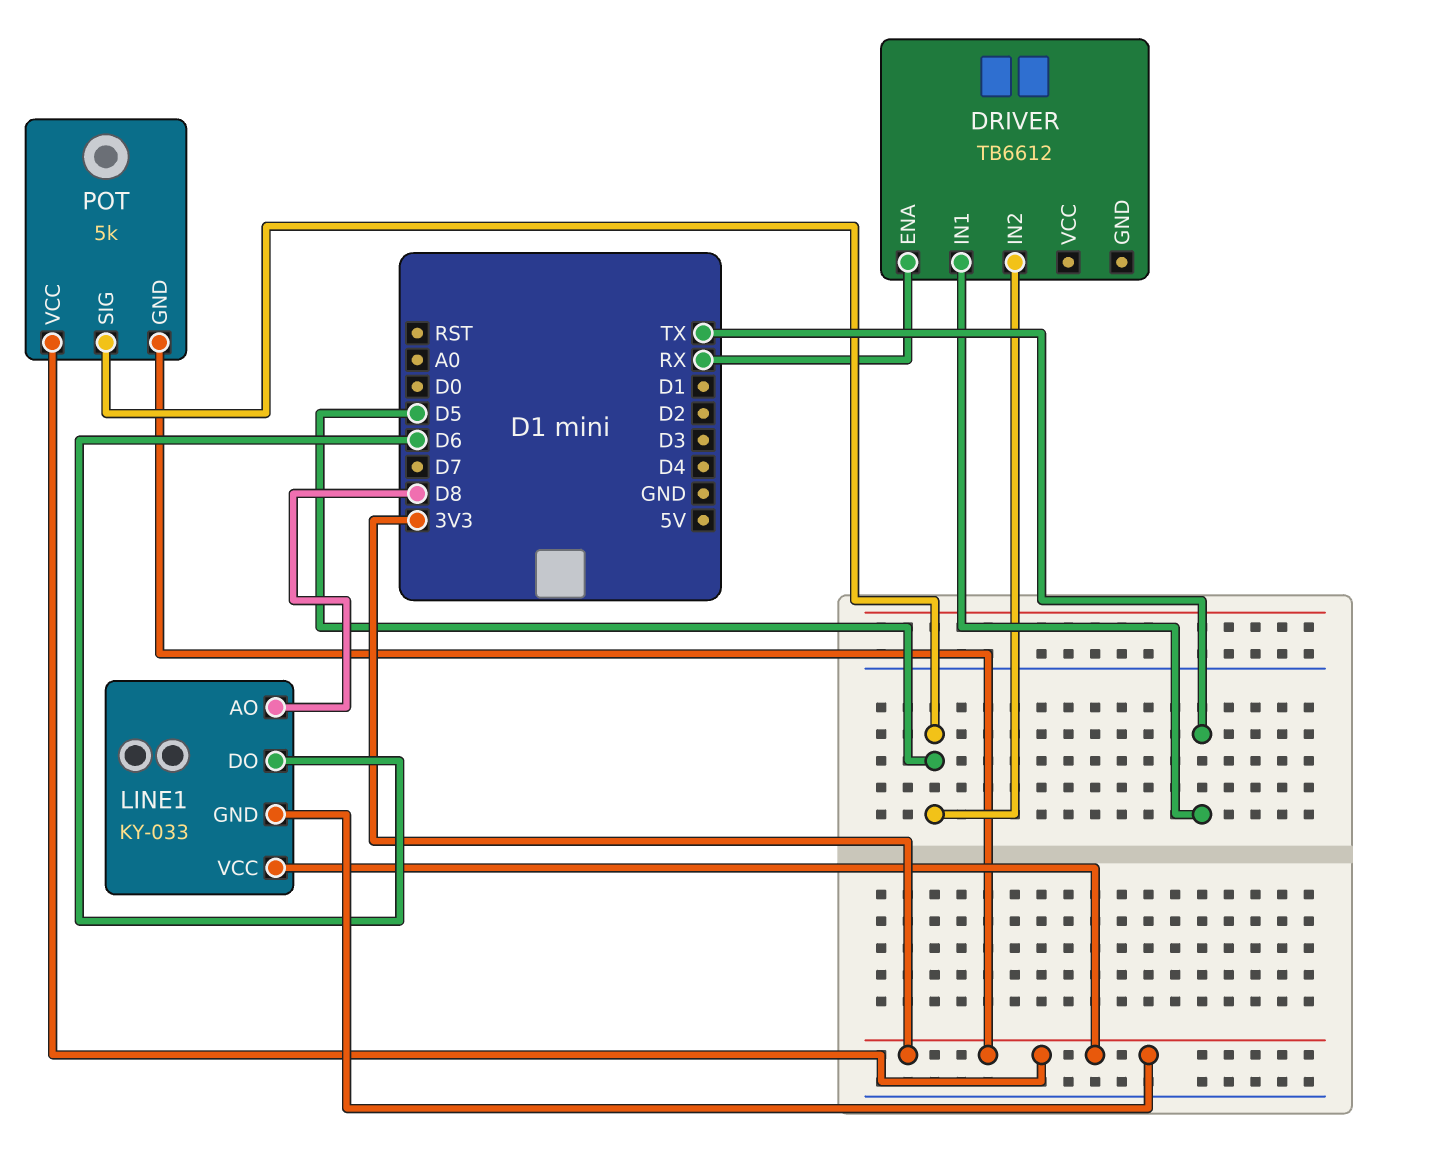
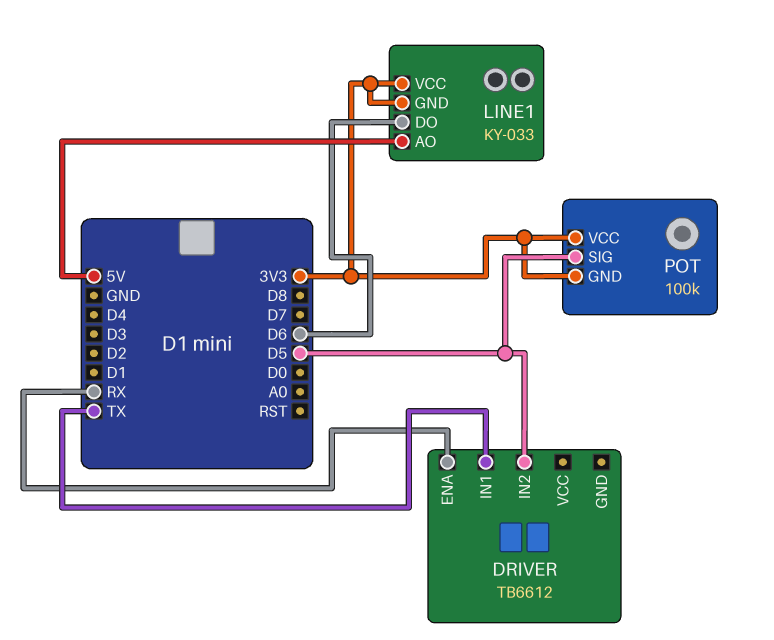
LINE1 pin AO: D8 -> 5V
POT: 5k -> 100k

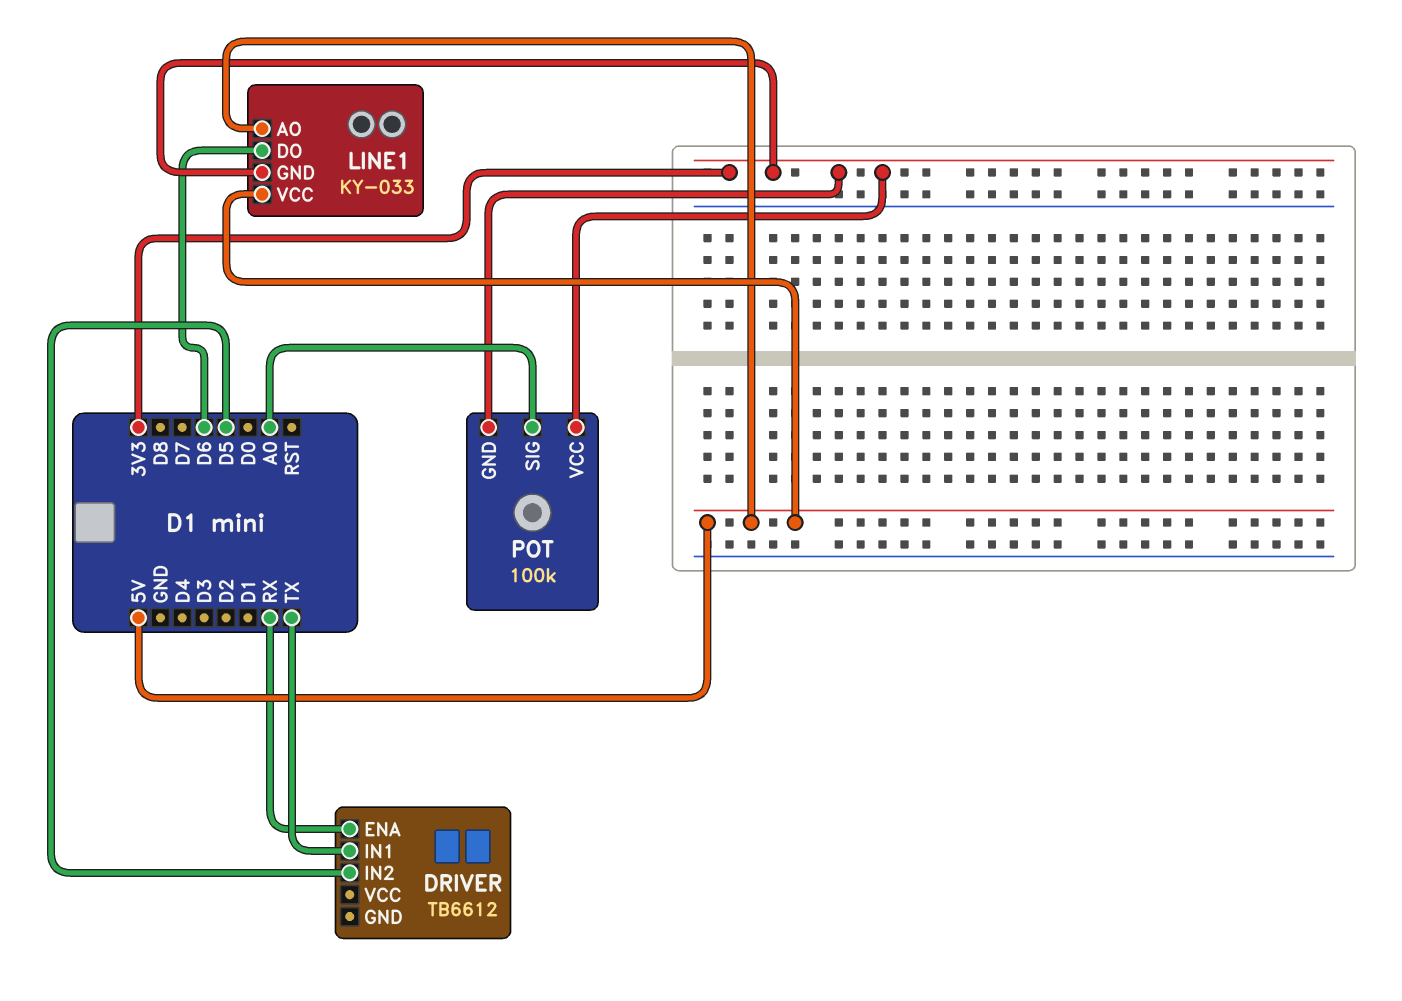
LINE1 pin VCC: 3V3 -> 5V
POT pin SIG: D5 -> A0

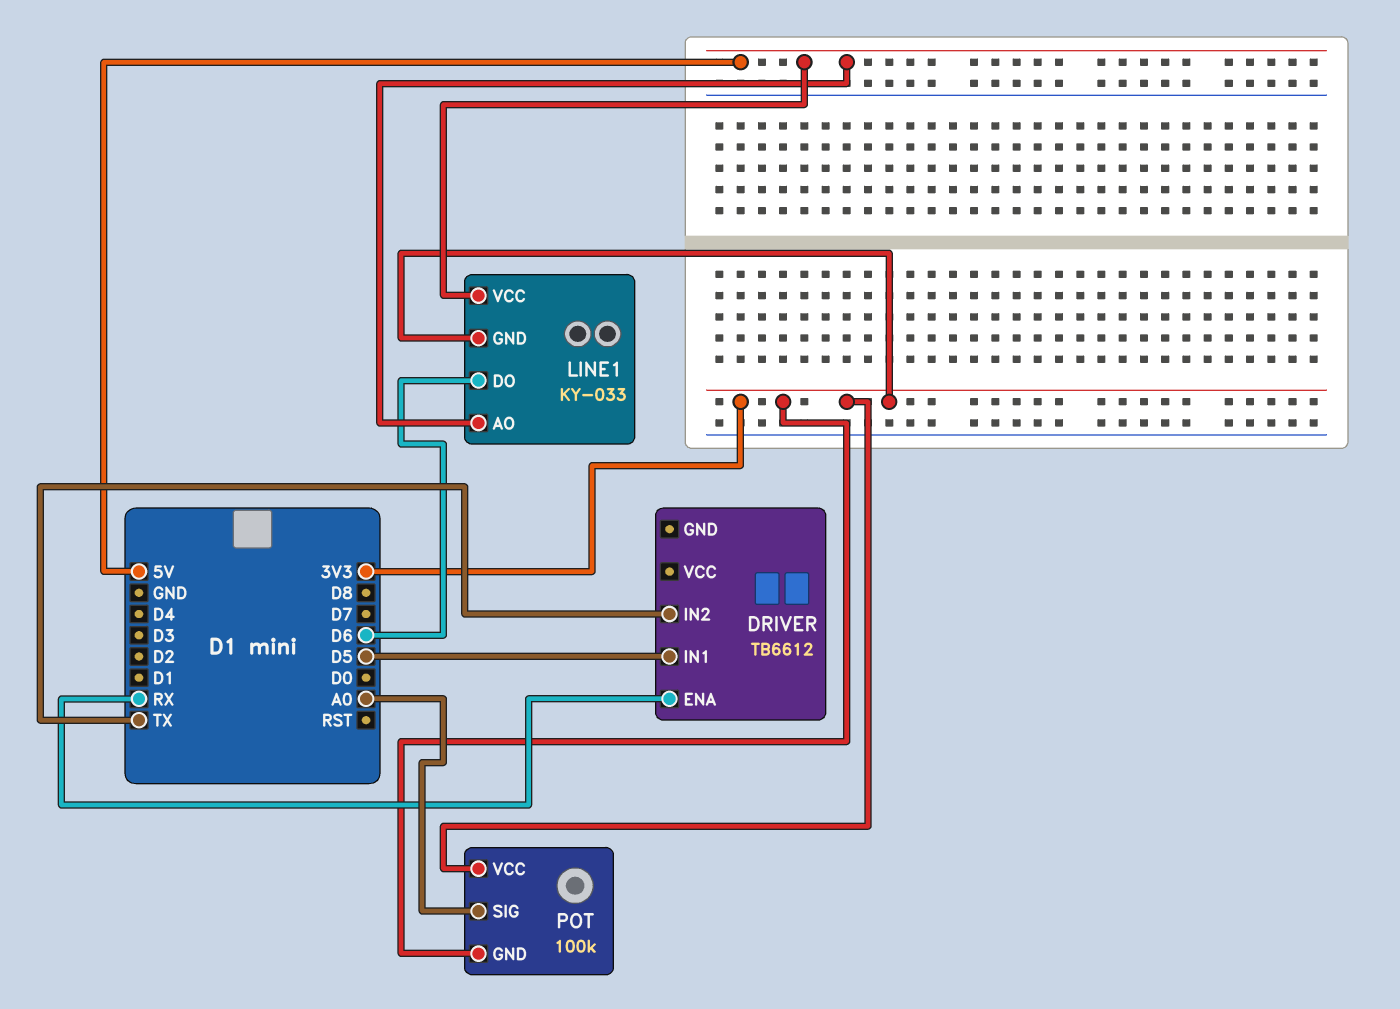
DRIVER pin IN1: TX -> D5
DRIVER pin IN2: D5 -> TX

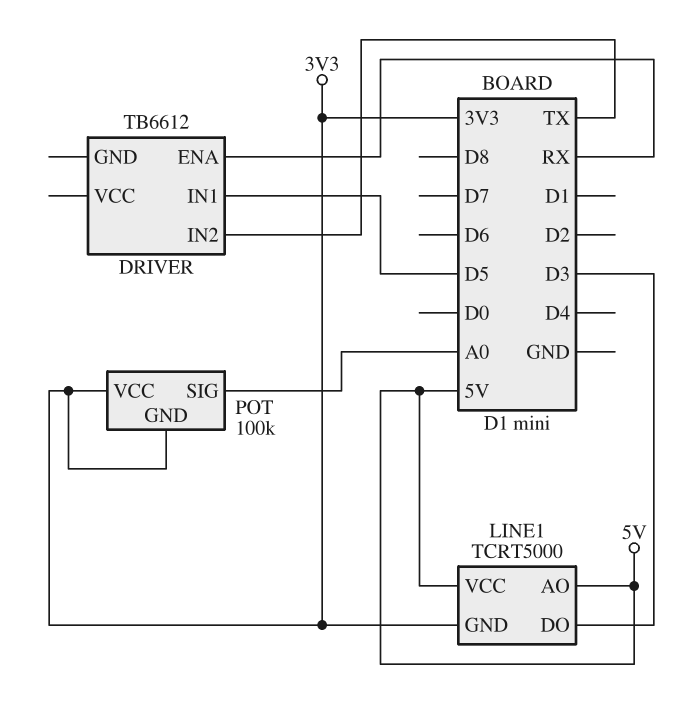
LINE1: KY-033 -> TCRT5000
LINE1 pin DO: D6 -> D3

